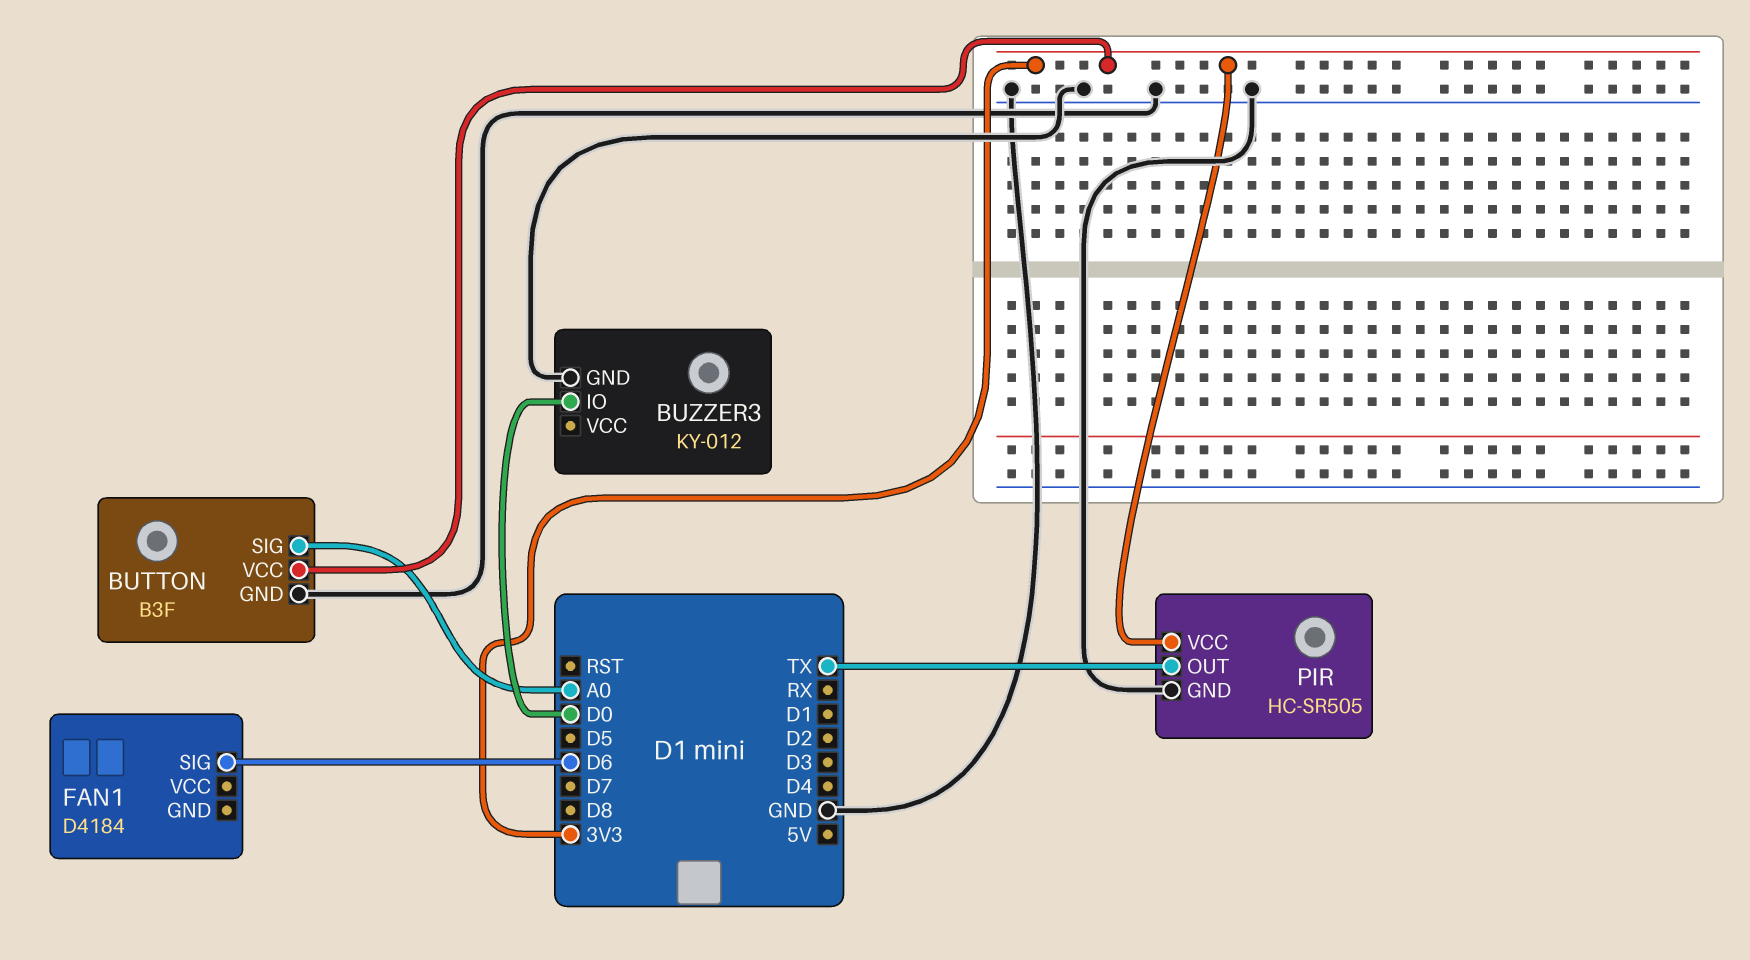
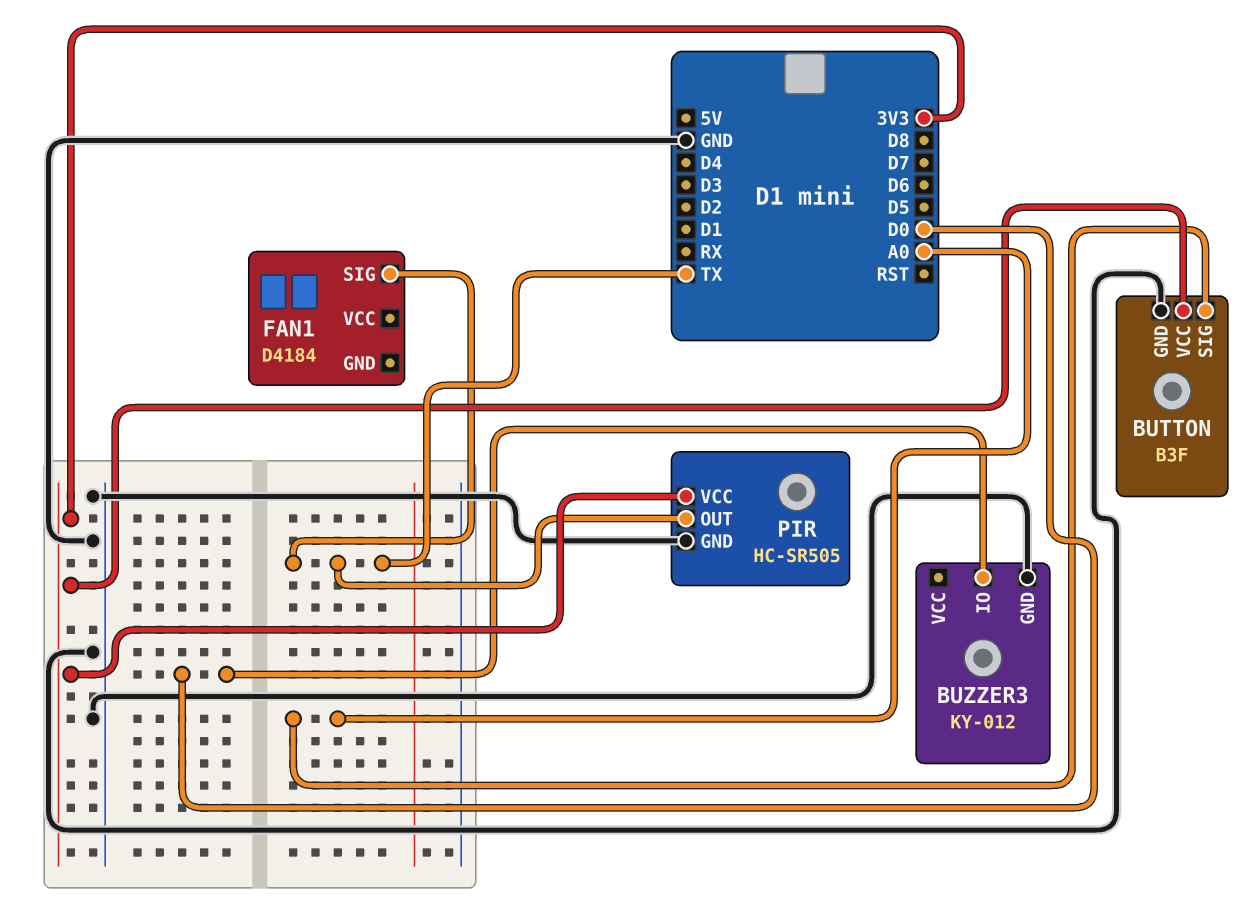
FAN1 pin SIG: D6 -> TX

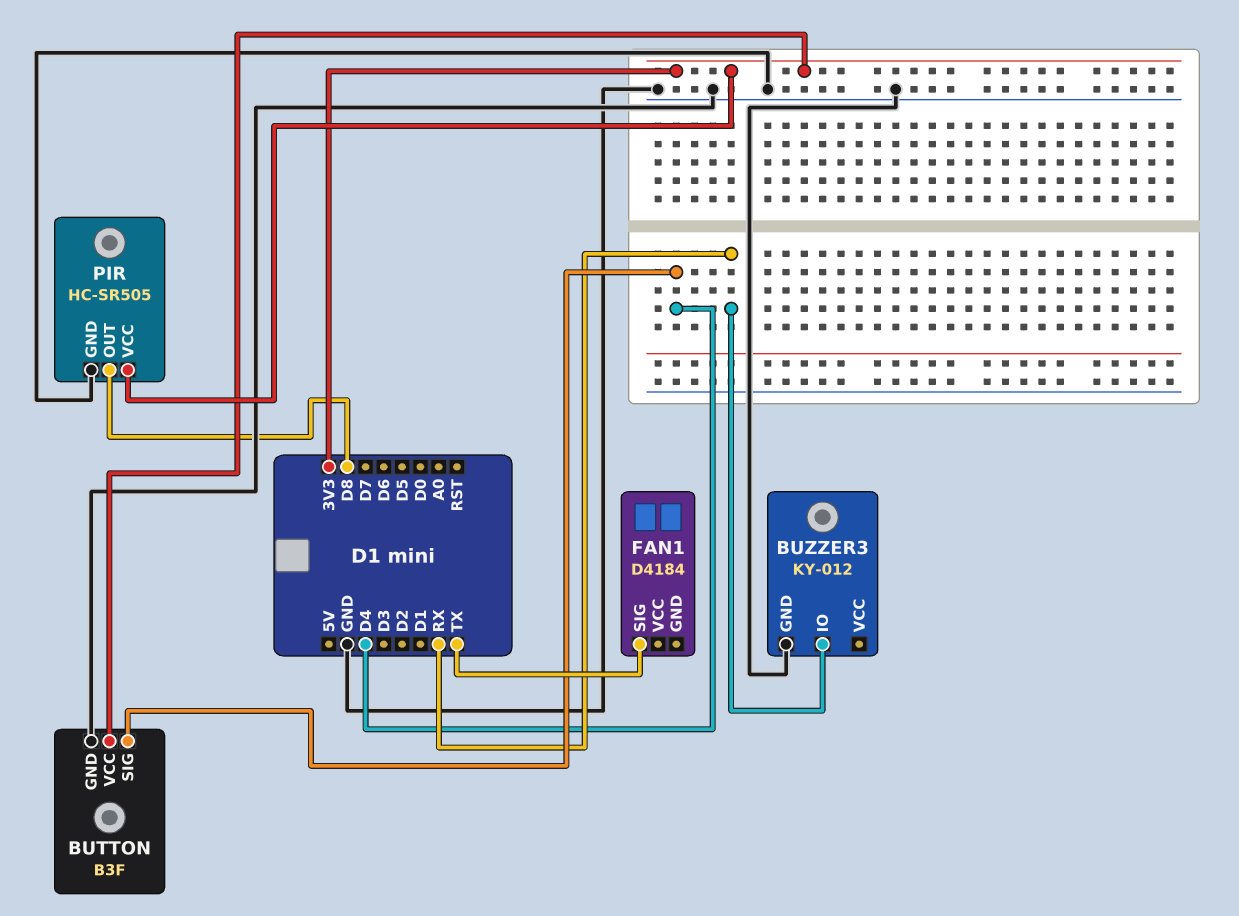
BUTTON pin SIG: A0 -> D4
BUZZER3 pin IO: D0 -> RX
PIR pin OUT: TX -> D8

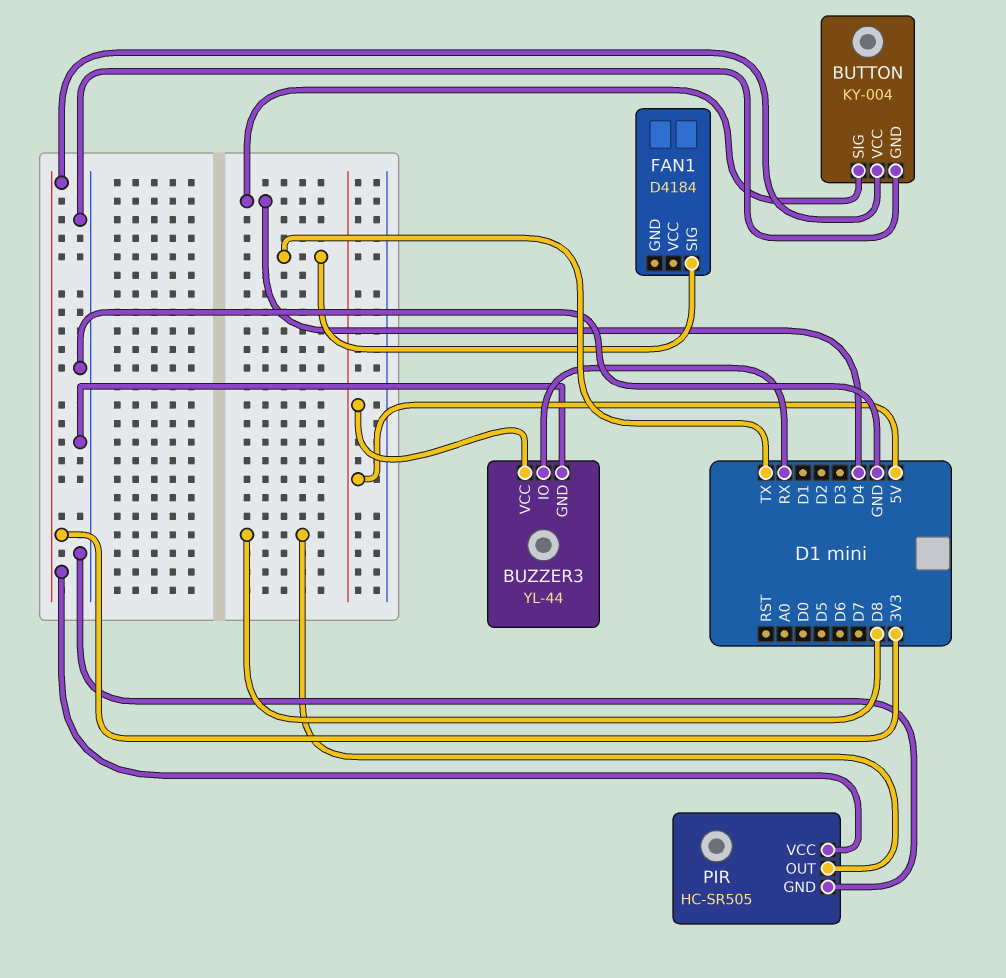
BUTTON: B3F -> KY-004
BUZZER3: KY-012 -> YL-44
BUZZER3 pin VCC: none -> 5V

